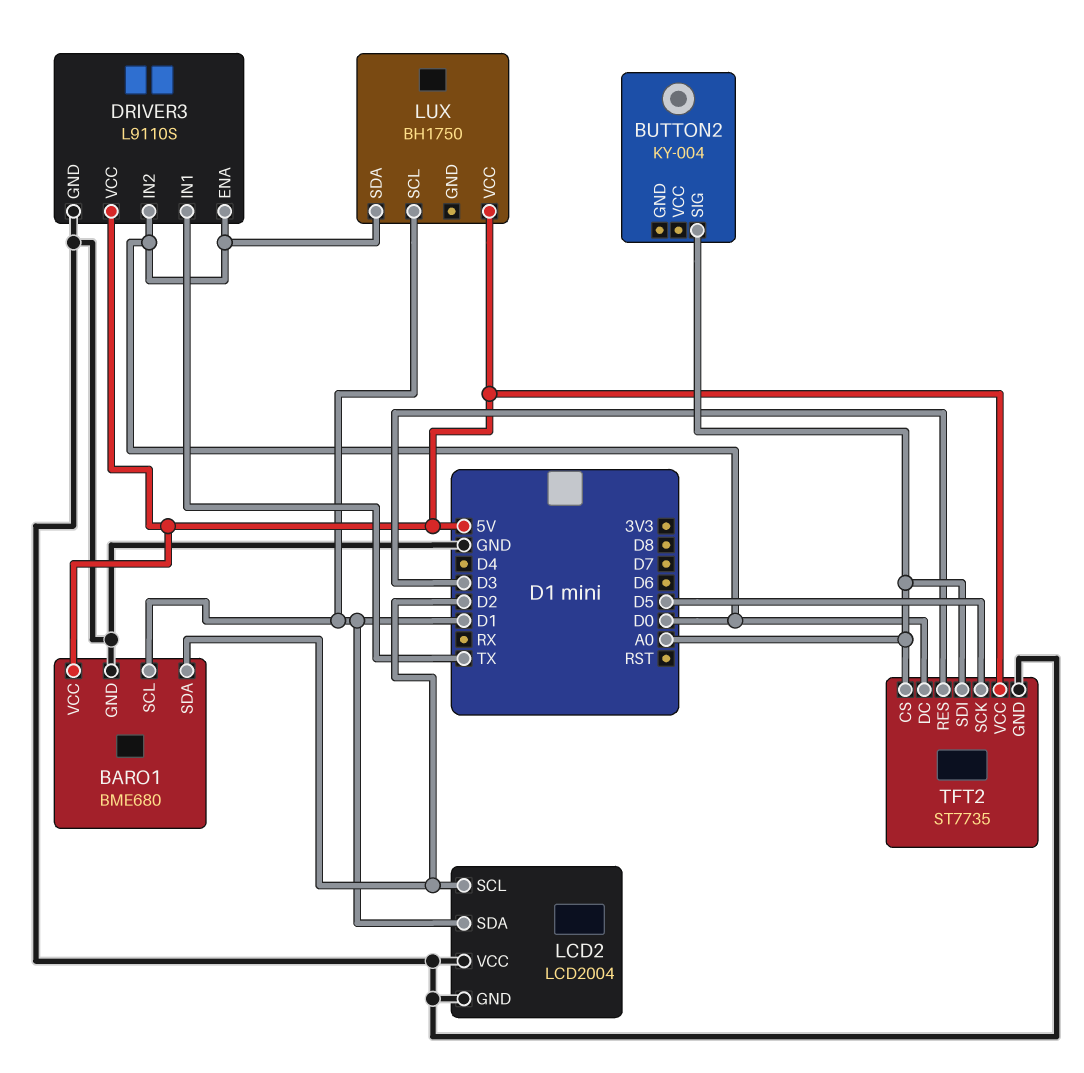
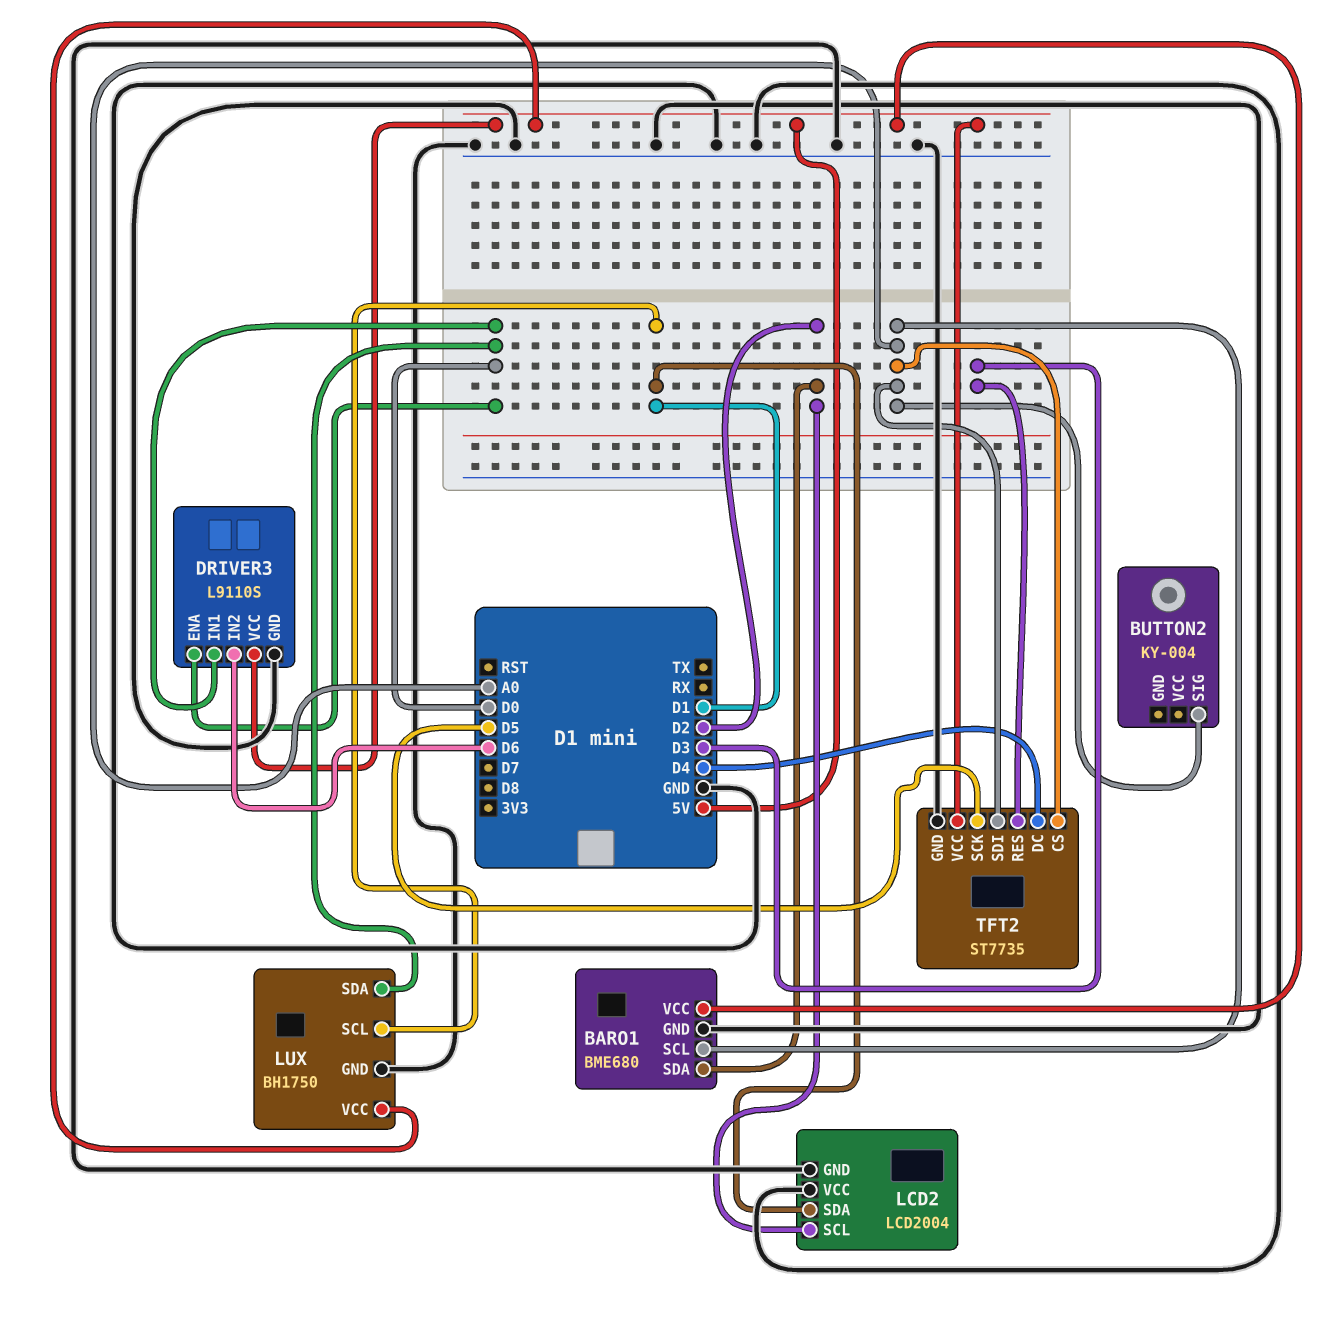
BARO1 pin SCL: D1 -> A0
DRIVER3 pin IN1: TX -> D0
DRIVER3 pin IN2: D0 -> D6
LUX pin GND: none -> GND
TFT2 pin DC: D0 -> D4

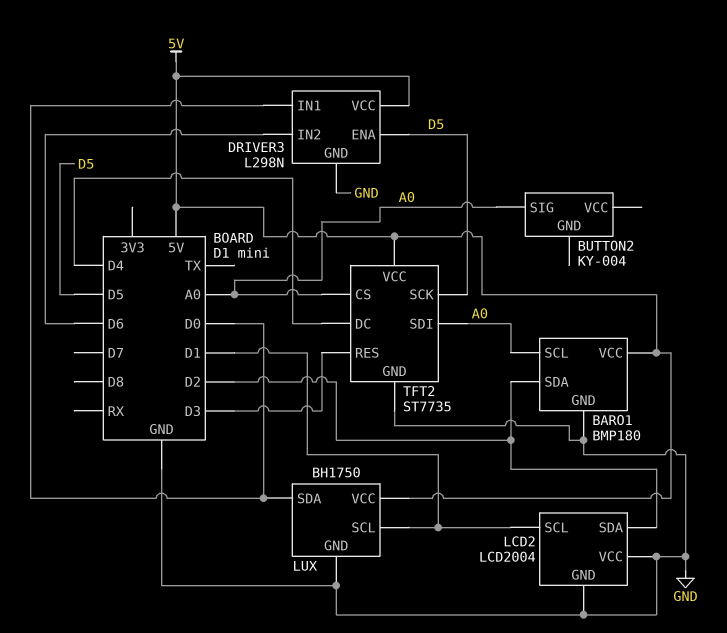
BARO1: BME680 -> BMP180
DRIVER3: L9110S -> L298N
DRIVER3 pin ENA: D0 -> D5
LCD2 pin SCL: D2 -> D1
LCD2 pin SDA: D1 -> D2

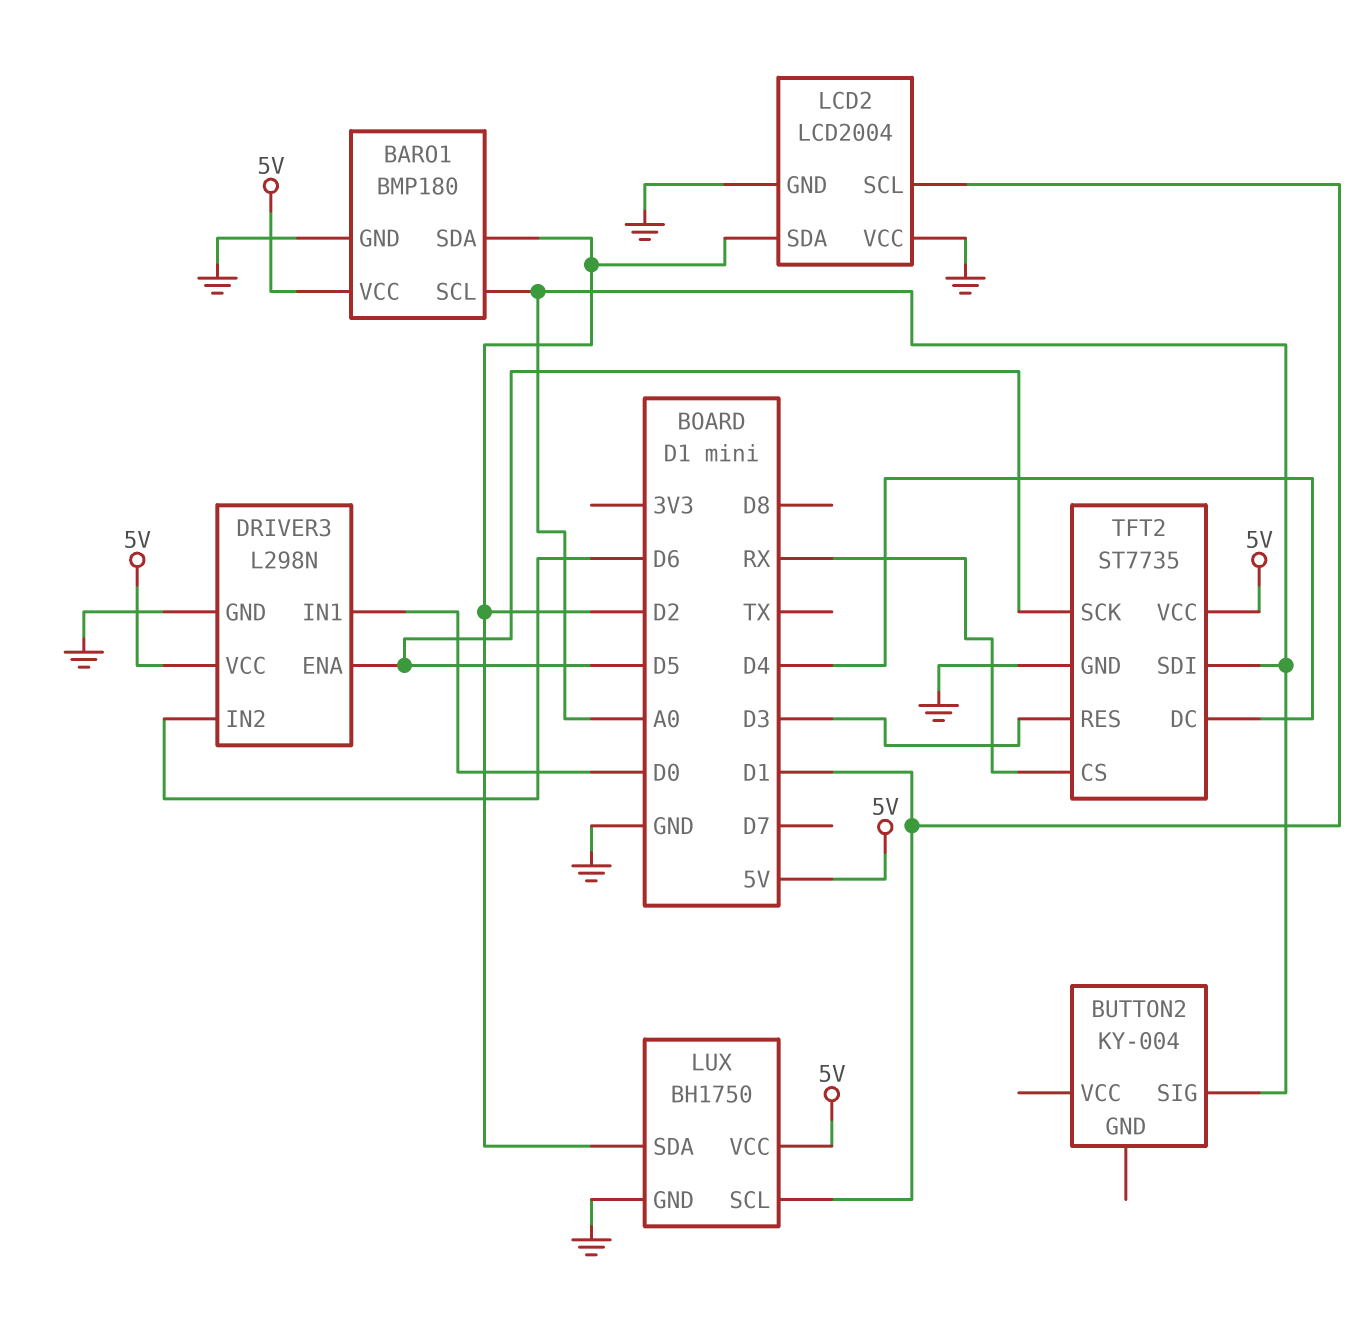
LUX pin SDA: D0 -> D2
TFT2 pin CS: A0 -> RX

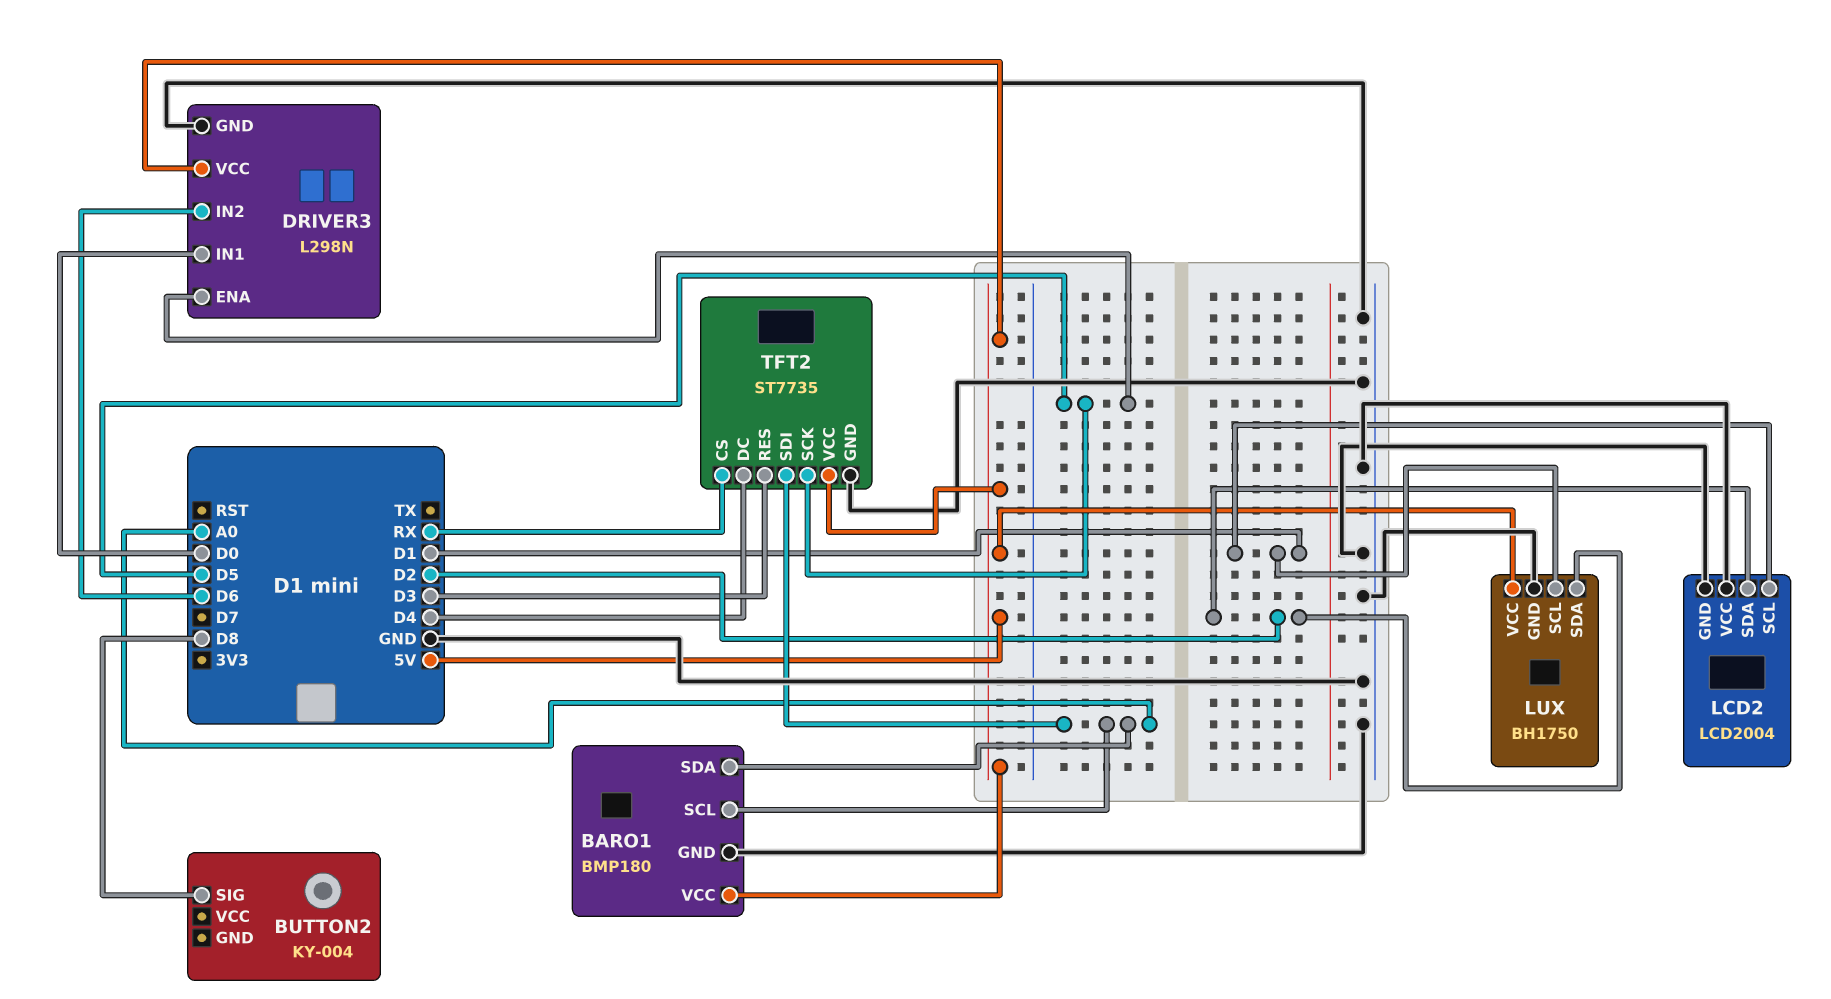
BARO1 pin SDA: D2 -> A0
BUTTON2 pin SIG: A0 -> D8

